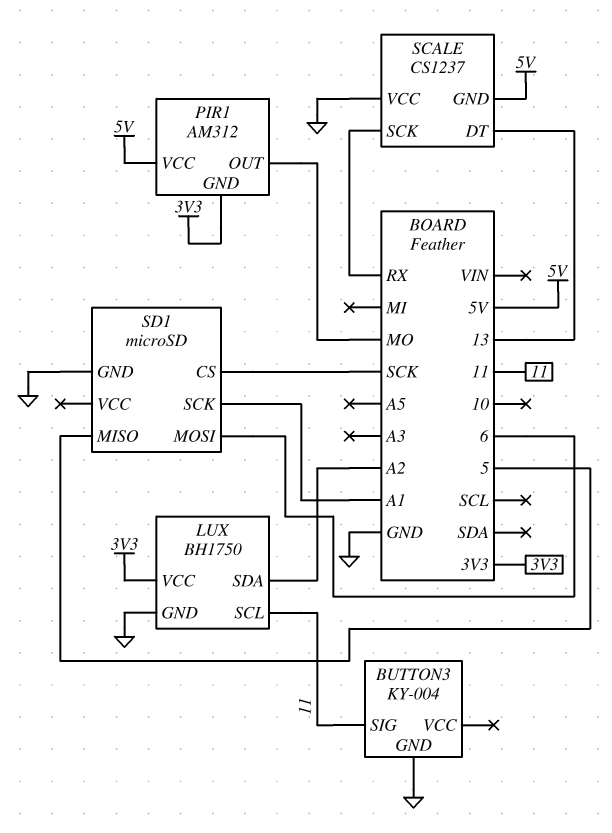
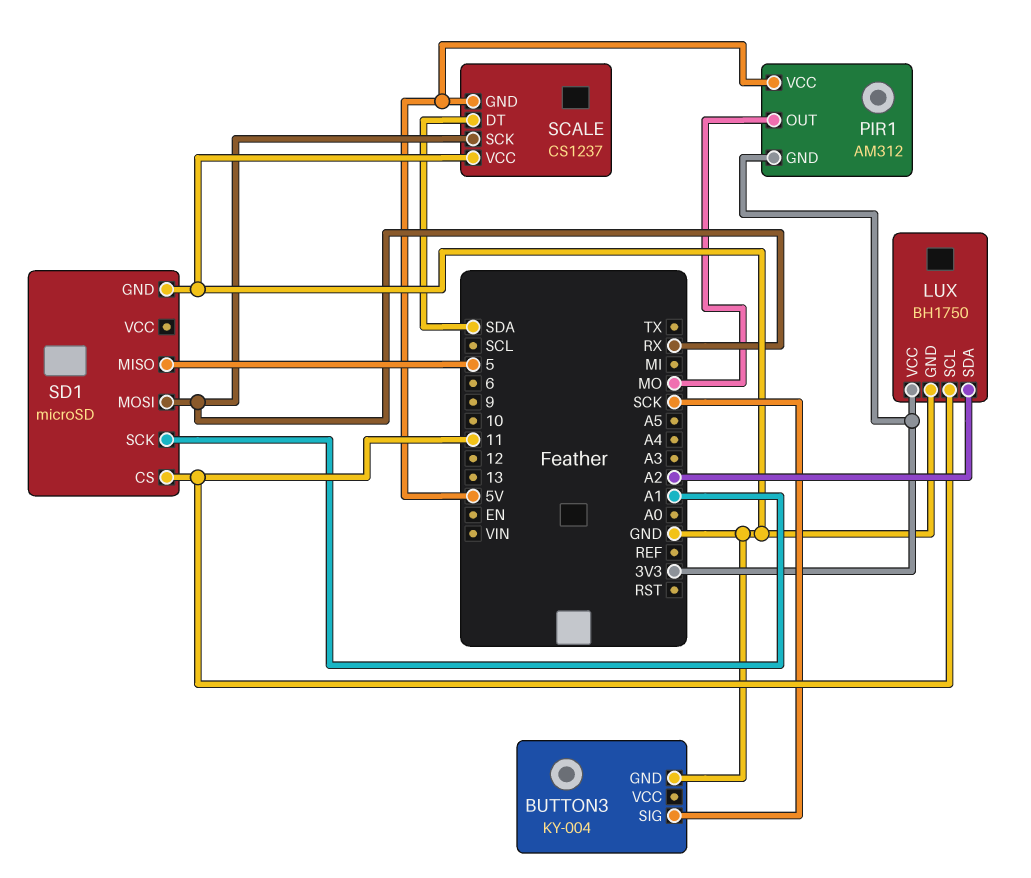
BUTTON3 pin SIG: 11 -> SCK
SCALE pin DT: 13 -> SDA
SD1 pin CS: SCK -> 11
SD1 pin MOSI: 6 -> RX

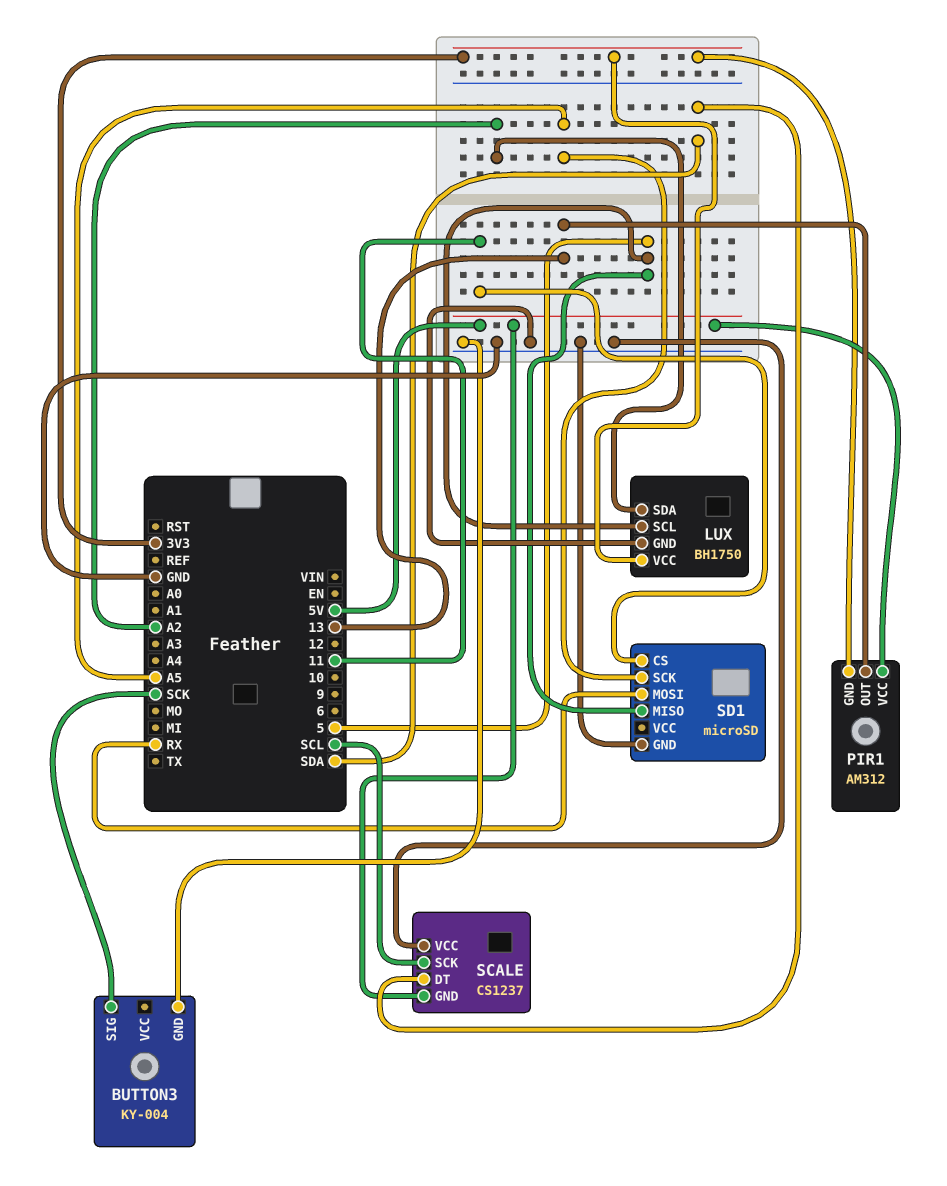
LUX pin SCL: 11 -> 5
PIR1 pin OUT: MO -> 13
SCALE pin SCK: RX -> SCL
SD1 pin SCK: A1 -> A5

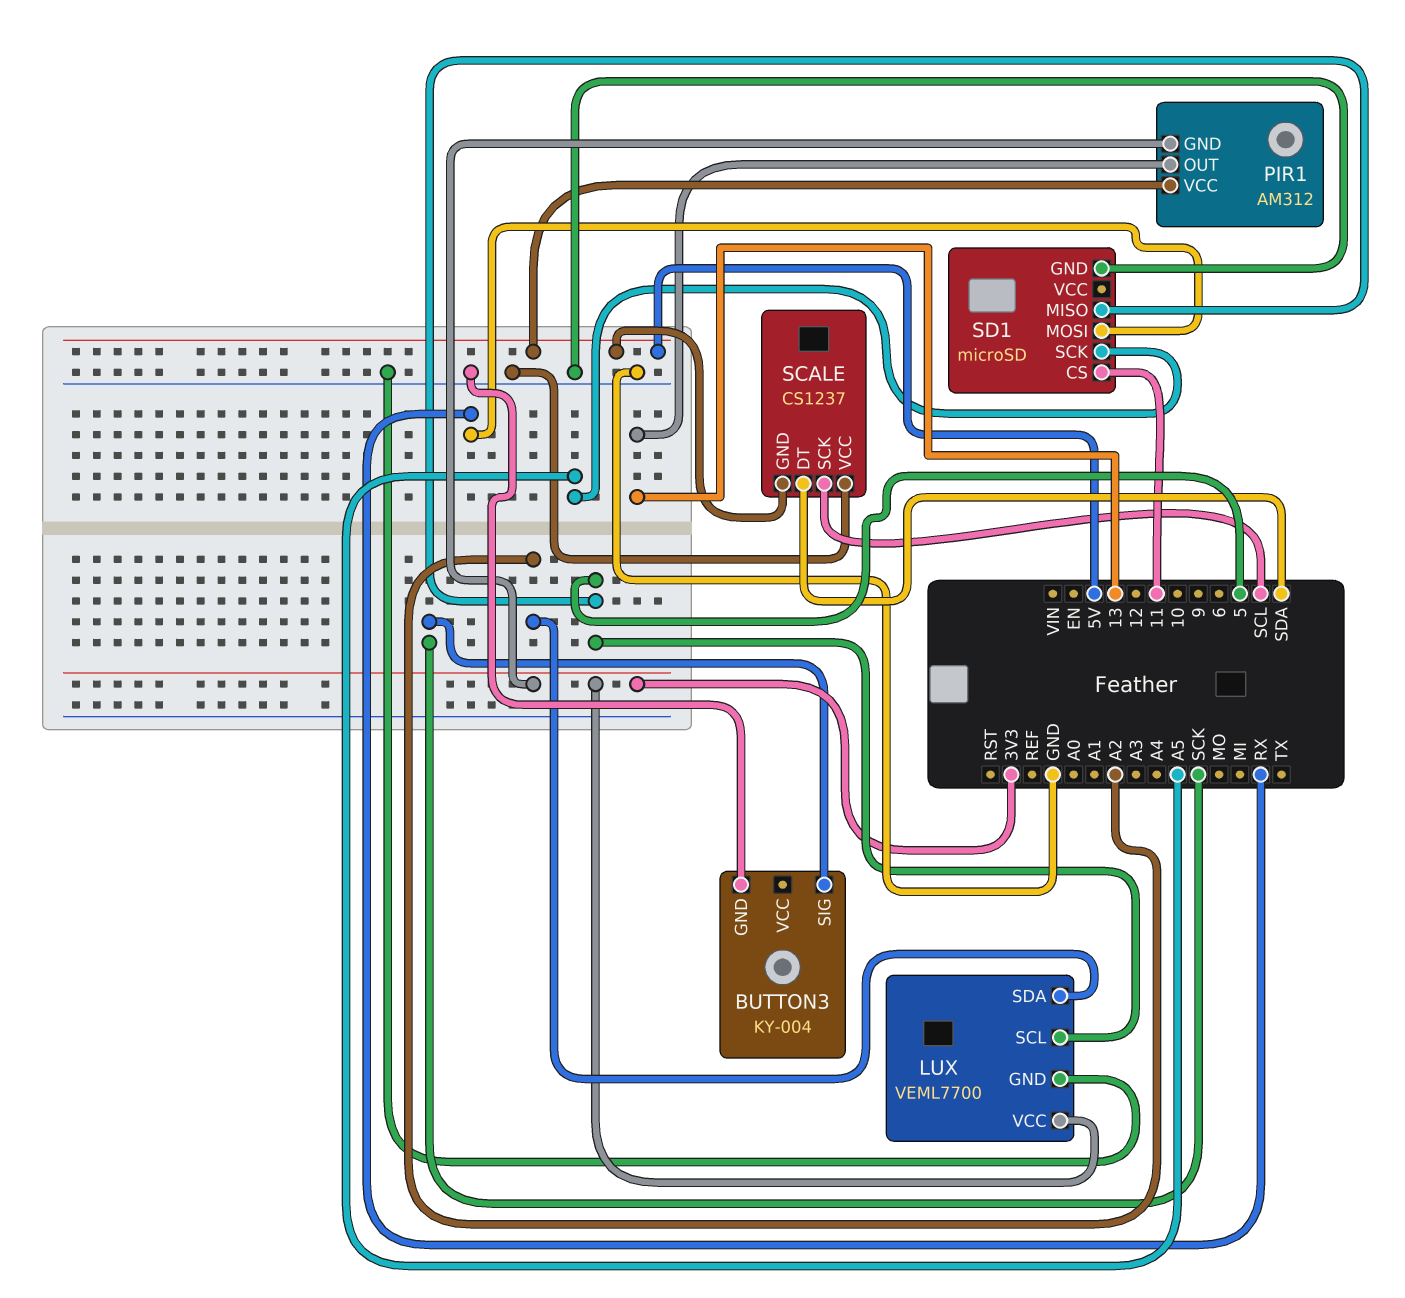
LUX: BH1750 -> VEML7700

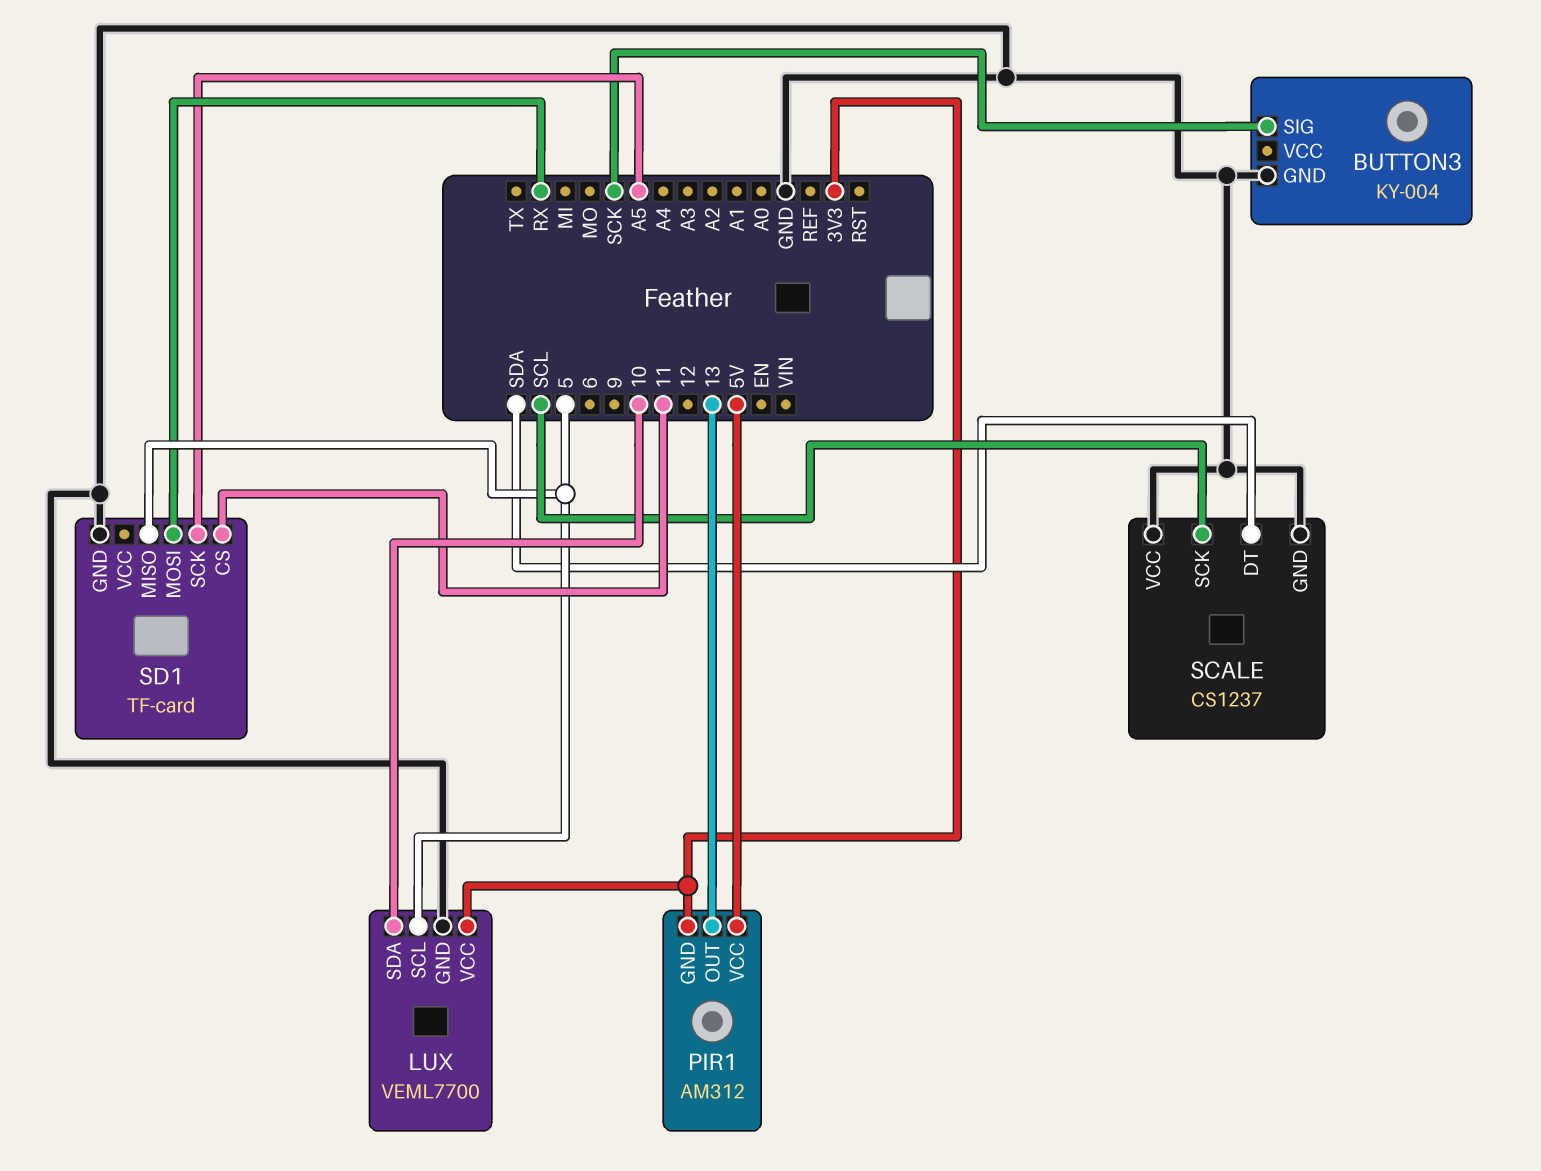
LUX pin SDA: A2 -> 10
SCALE pin GND: 5V -> GND
SD1: microSD -> TF-card

